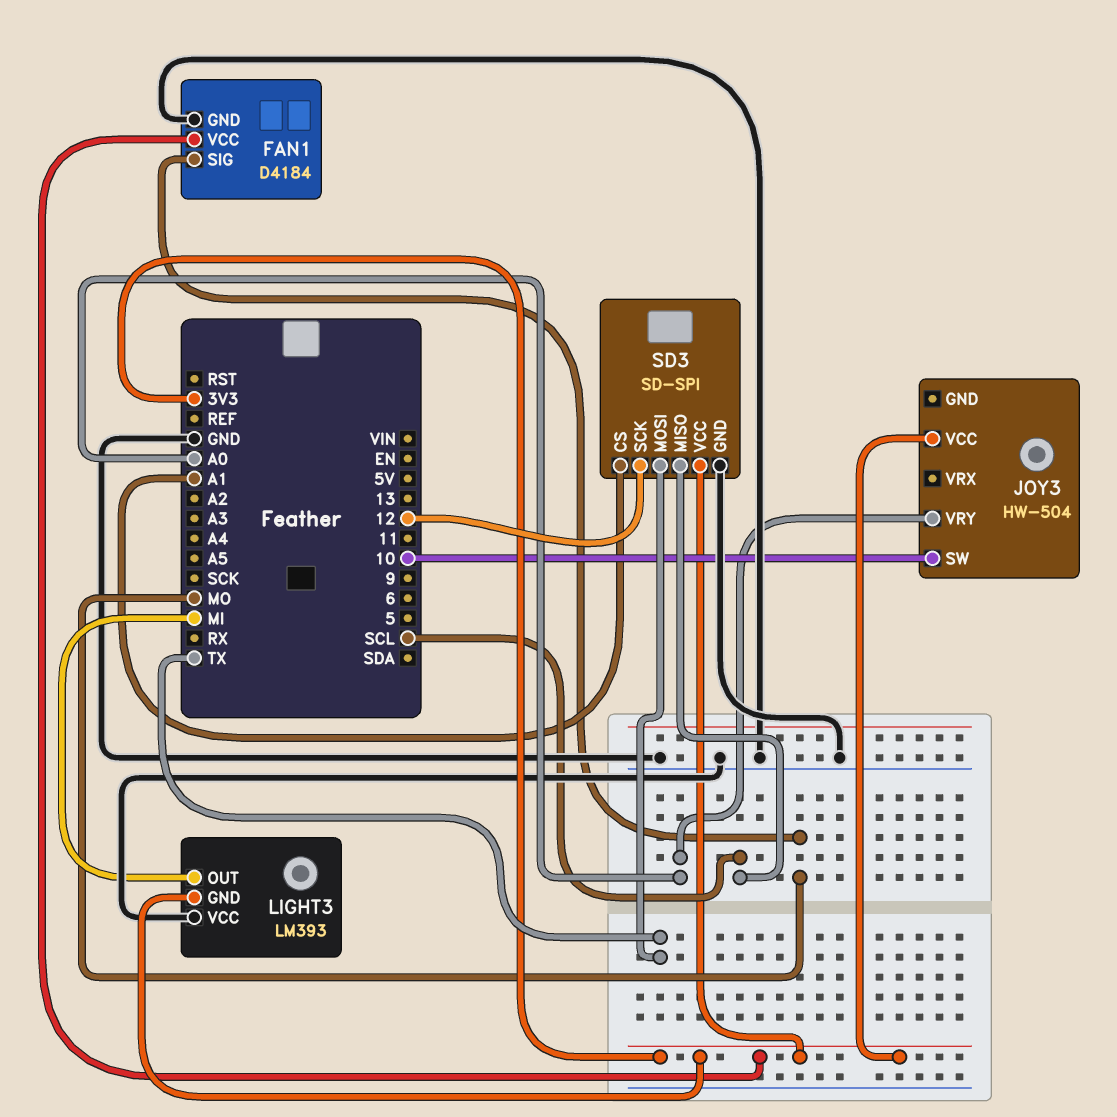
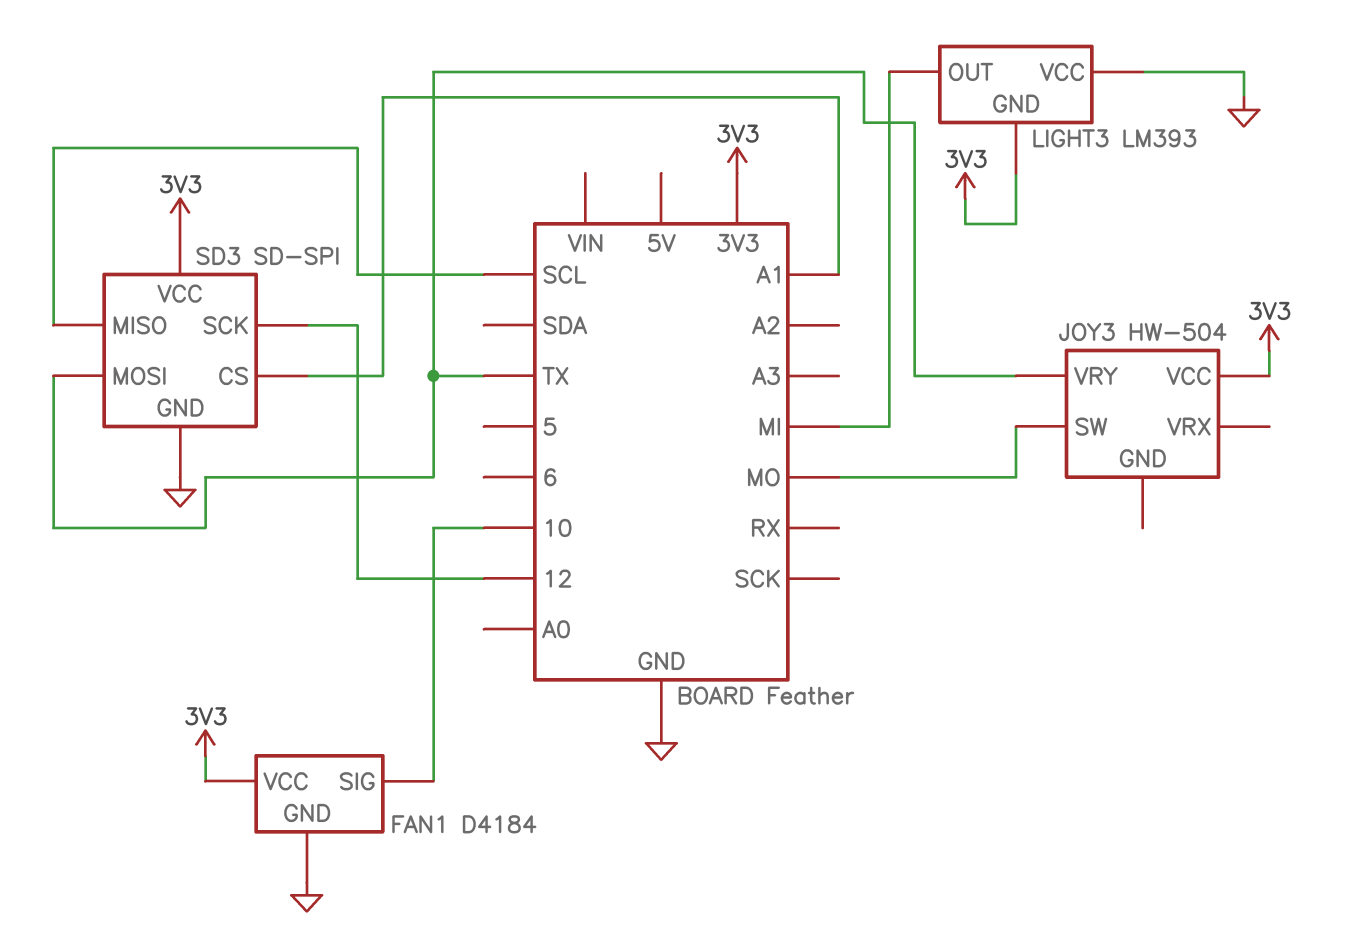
FAN1 pin SIG: MO -> 10
JOY3 pin SW: 10 -> MO
JOY3 pin VRY: A0 -> TX

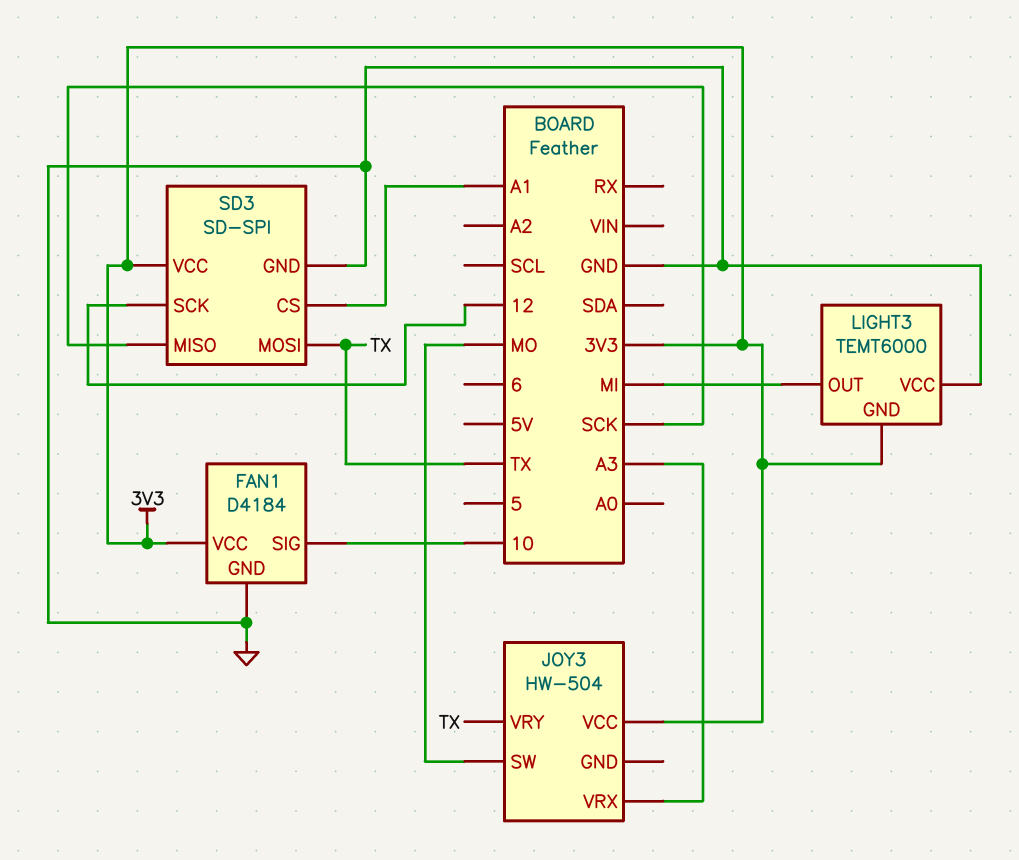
JOY3 pin VRX: none -> A3
LIGHT3: LM393 -> TEMT6000
SD3 pin MISO: SCL -> SCK

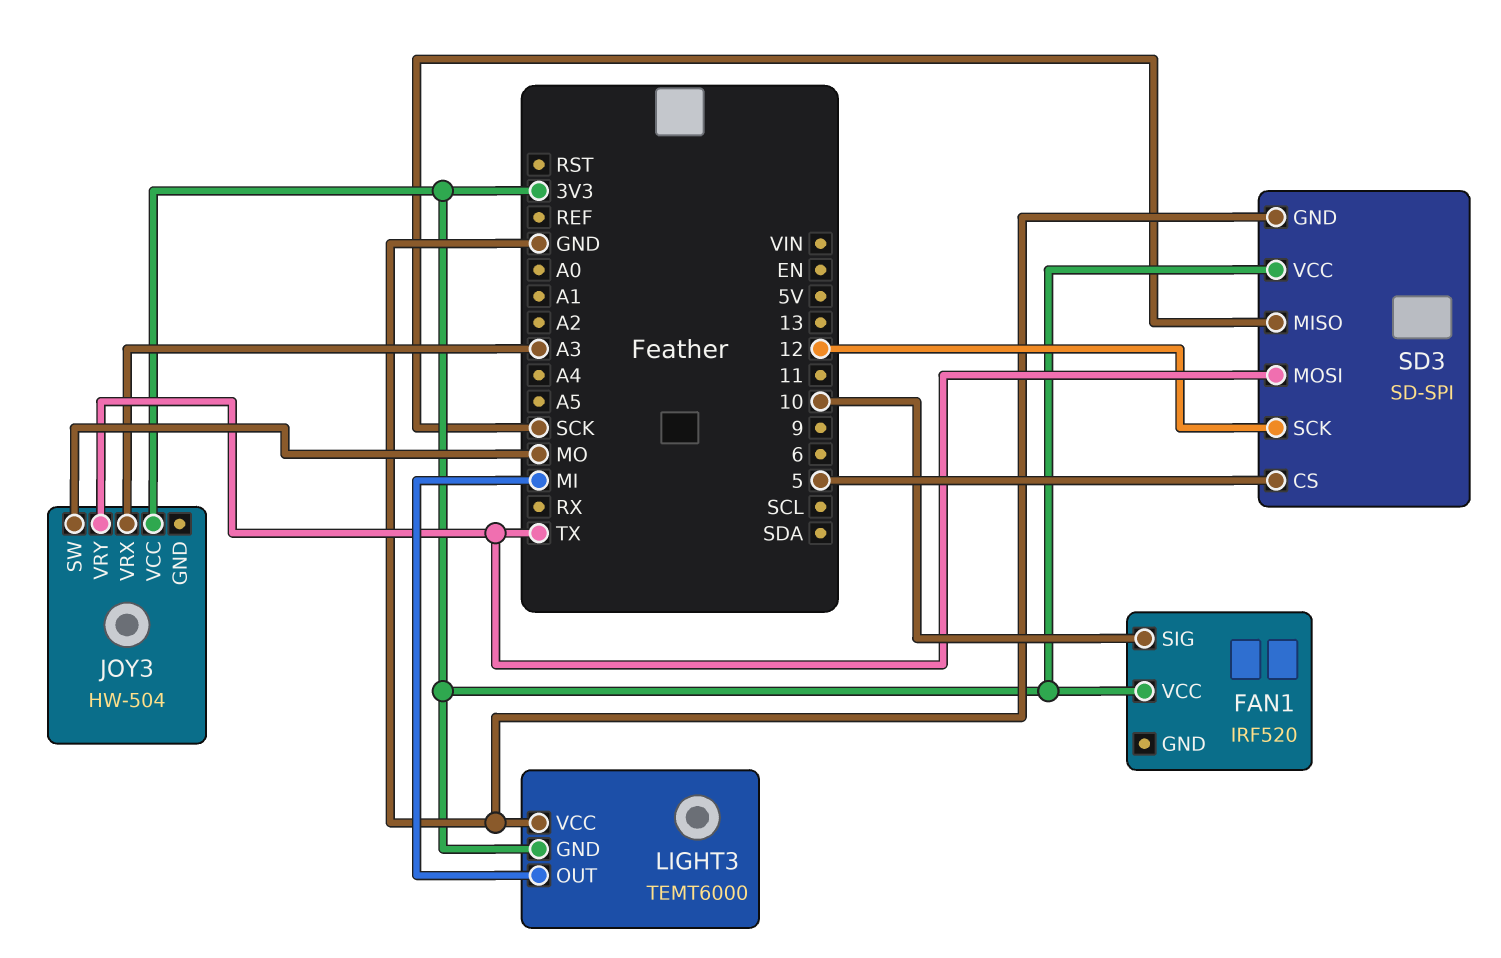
FAN1: D4184 -> IRF520
FAN1 pin GND: GND -> none
SD3 pin CS: A1 -> 5

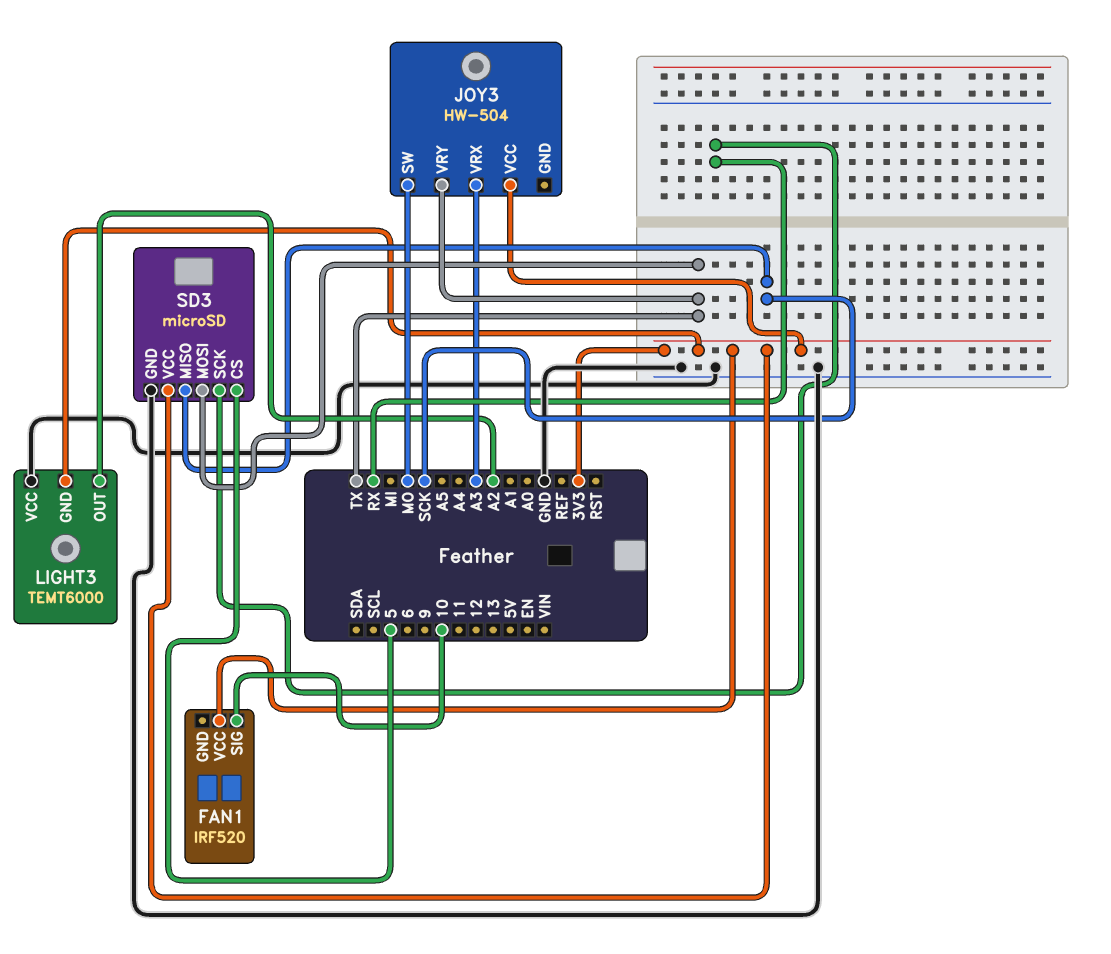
LIGHT3 pin OUT: MI -> A2
SD3: SD-SPI -> microSD
SD3 pin SCK: 12 -> RX

